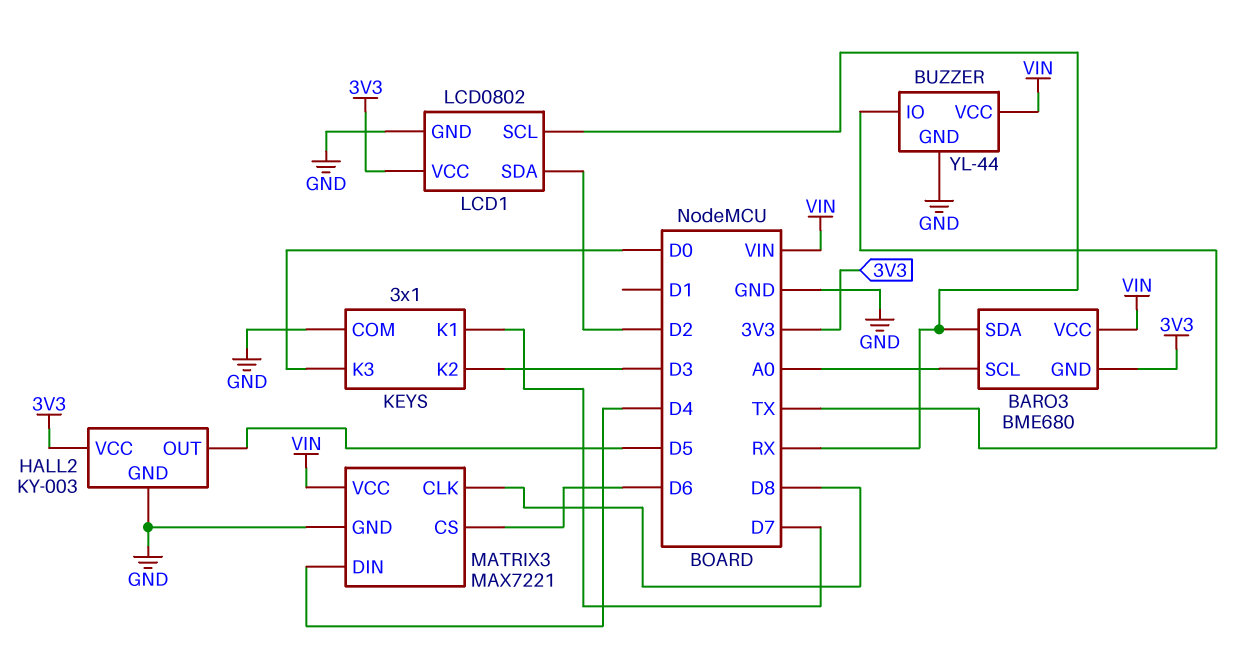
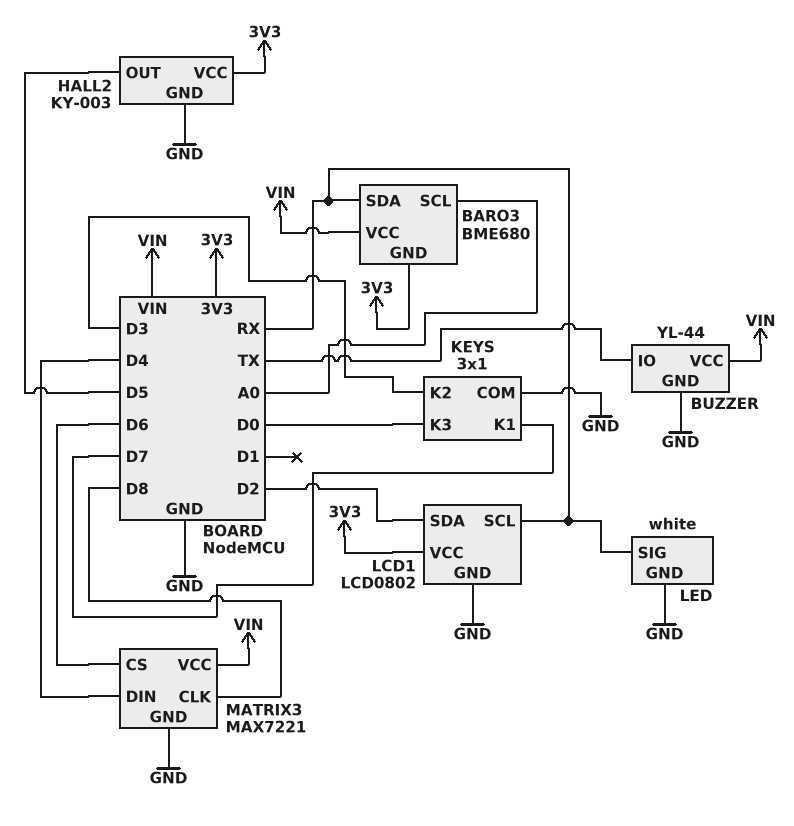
LED: none -> white
LED pin GND: none -> GND
LED pin SIG: none -> RX

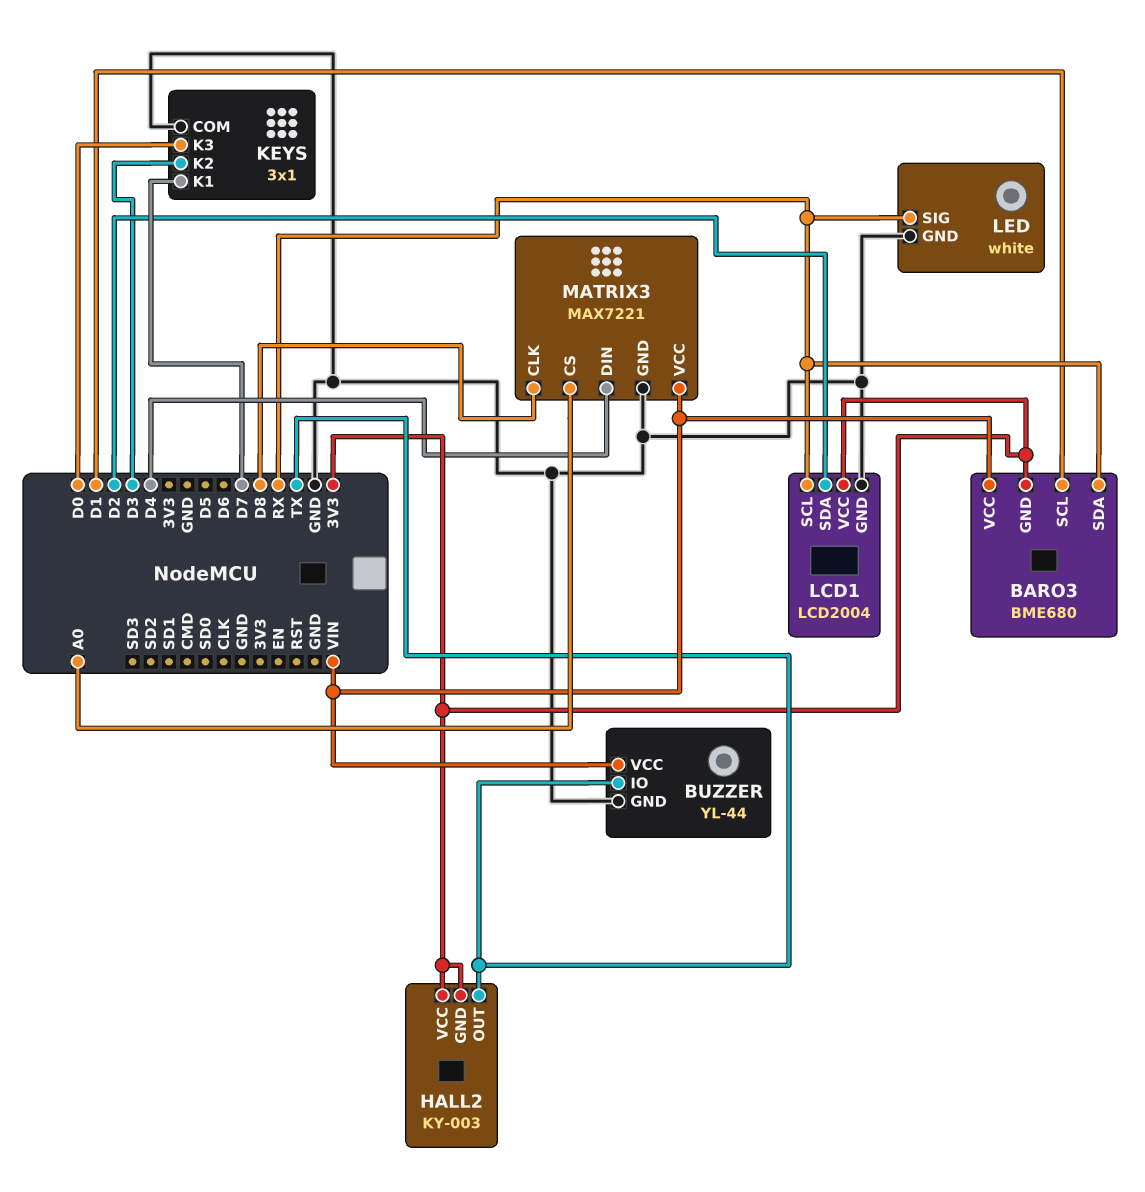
BARO3 pin SCL: A0 -> D1
HALL2 pin GND: GND -> 3V3
HALL2 pin OUT: D5 -> TX
LCD1: LCD0802 -> LCD2004
MATRIX3 pin CS: D6 -> A0

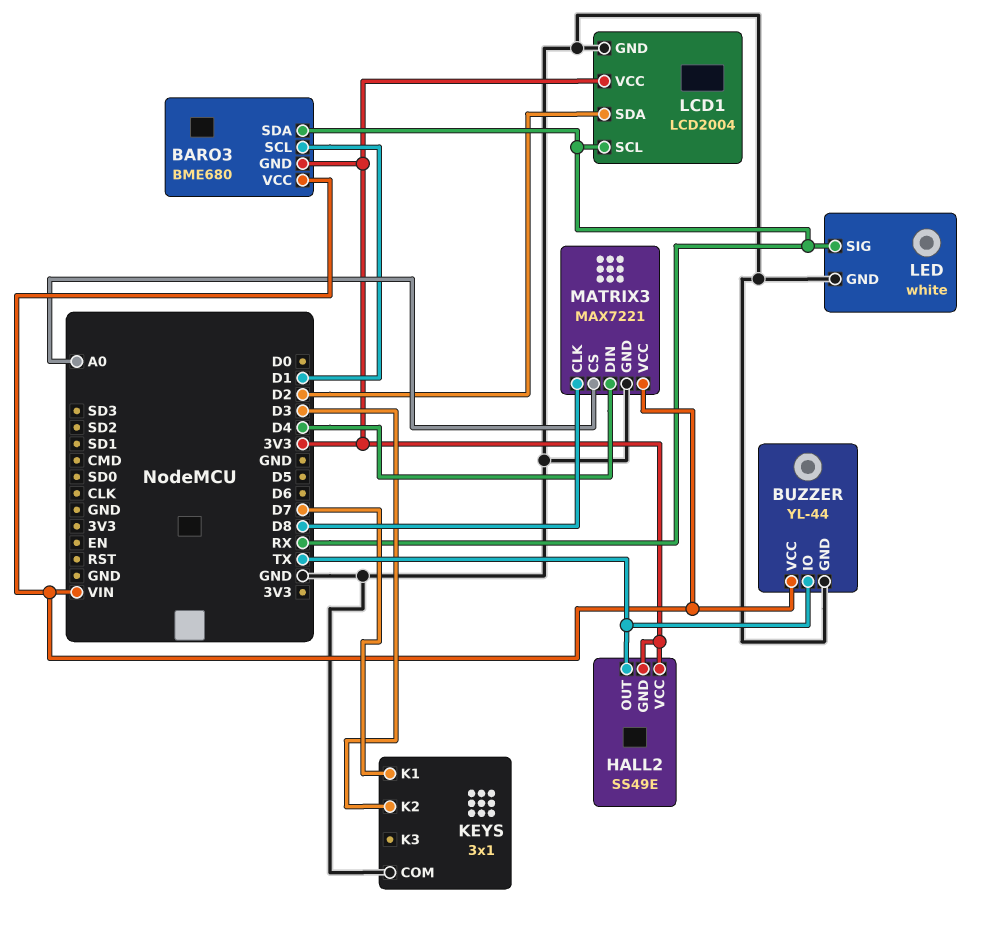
HALL2: KY-003 -> SS49E
KEYS pin K3: D0 -> none

